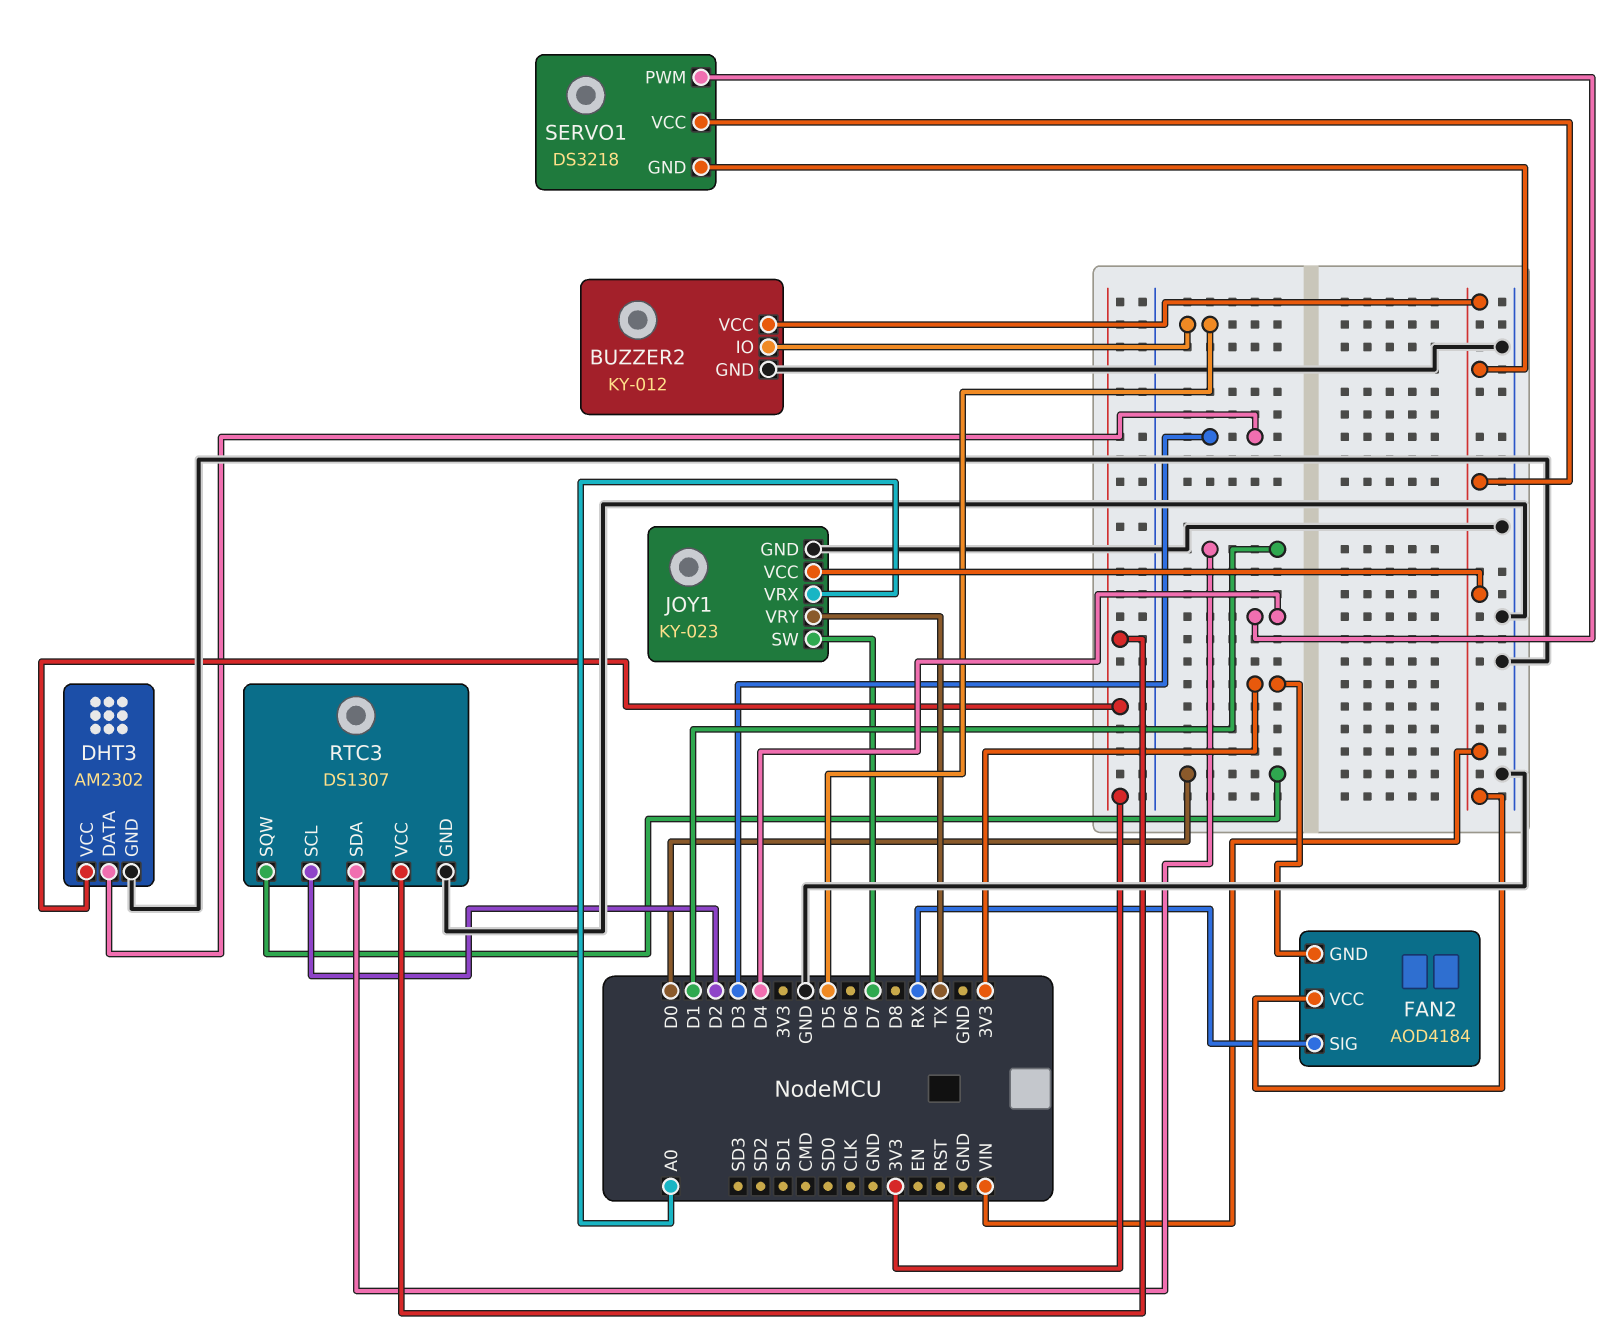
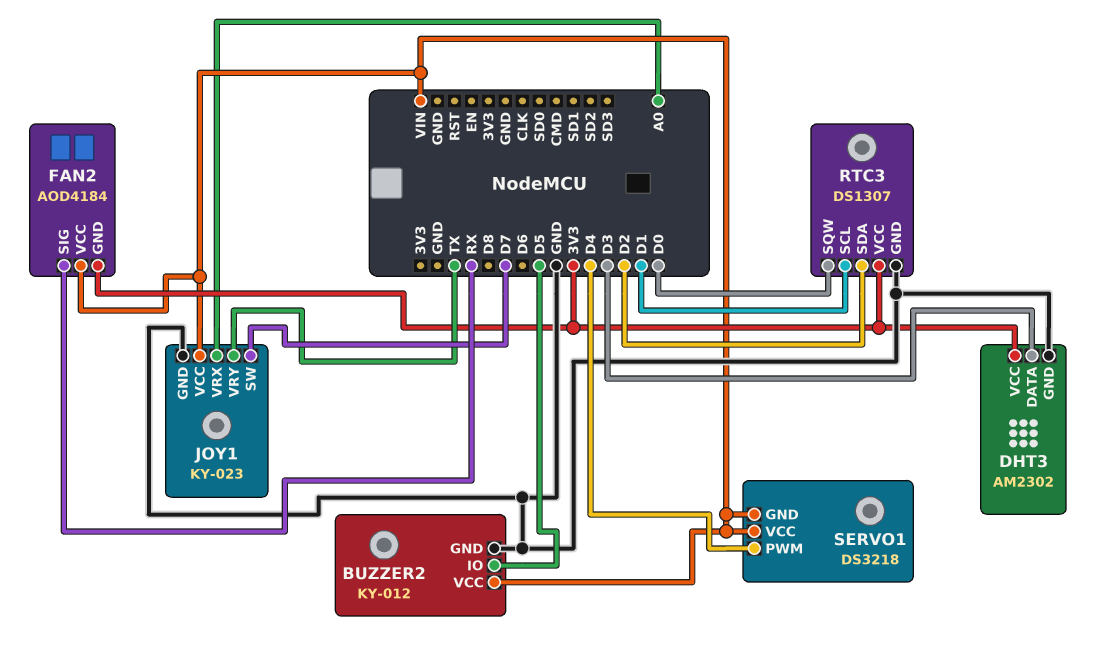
RTC3 pin SCL: D2 -> D1
RTC3 pin SDA: D1 -> D2

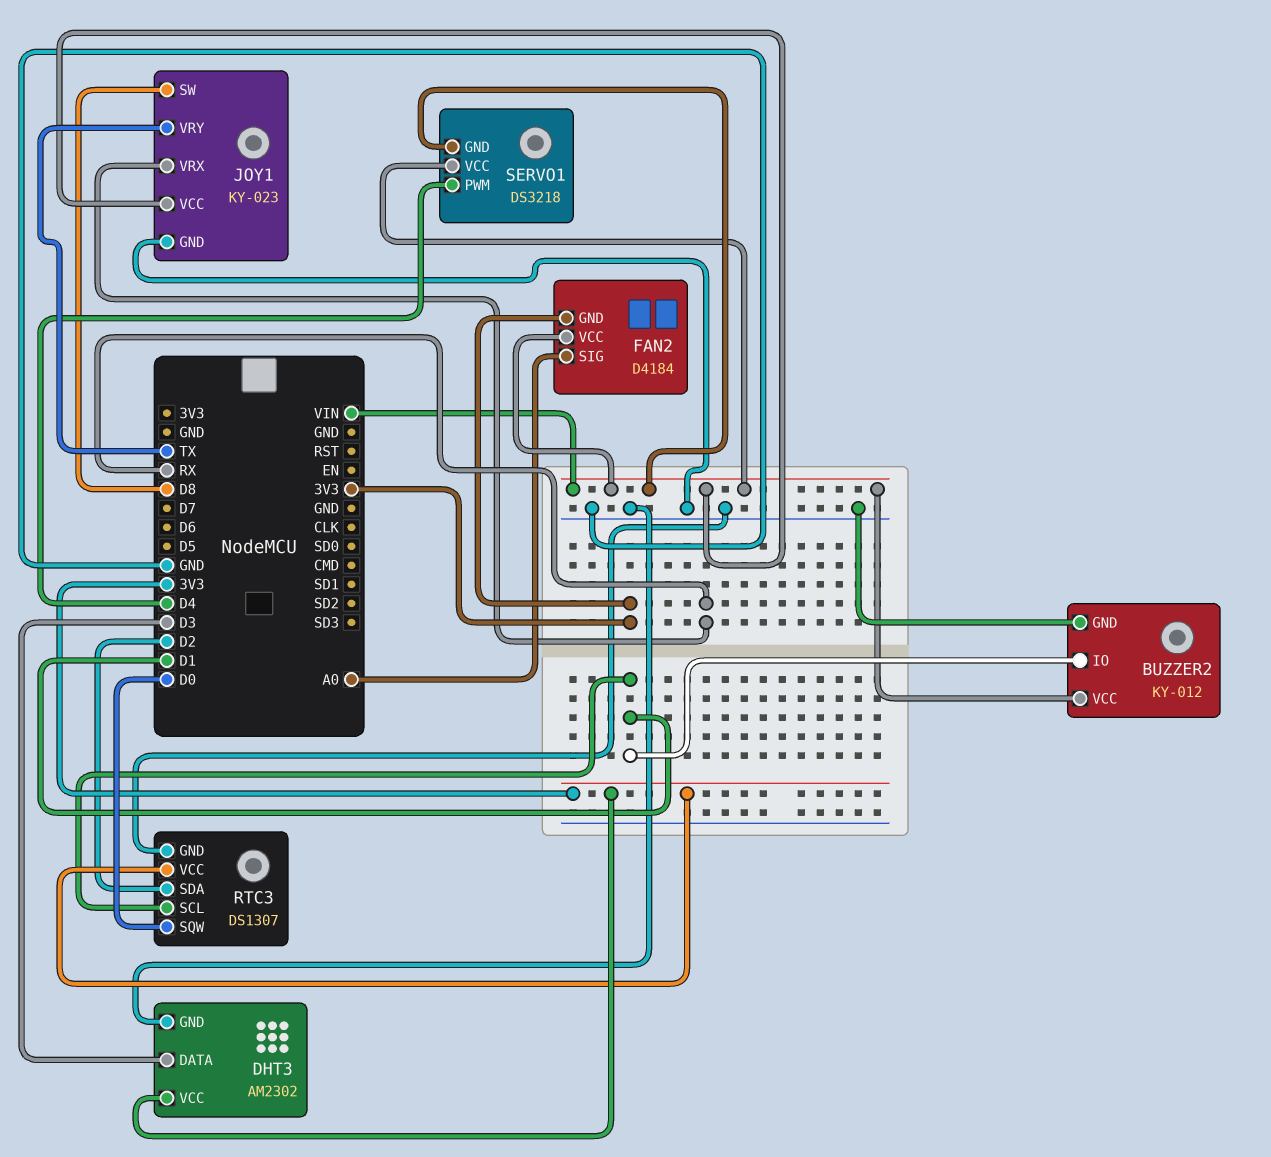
BUZZER2 pin IO: D5 -> D1
FAN2: AOD4184 -> D4184
FAN2 pin SIG: RX -> A0
JOY1 pin SW: D7 -> D8
JOY1 pin VRX: A0 -> RX

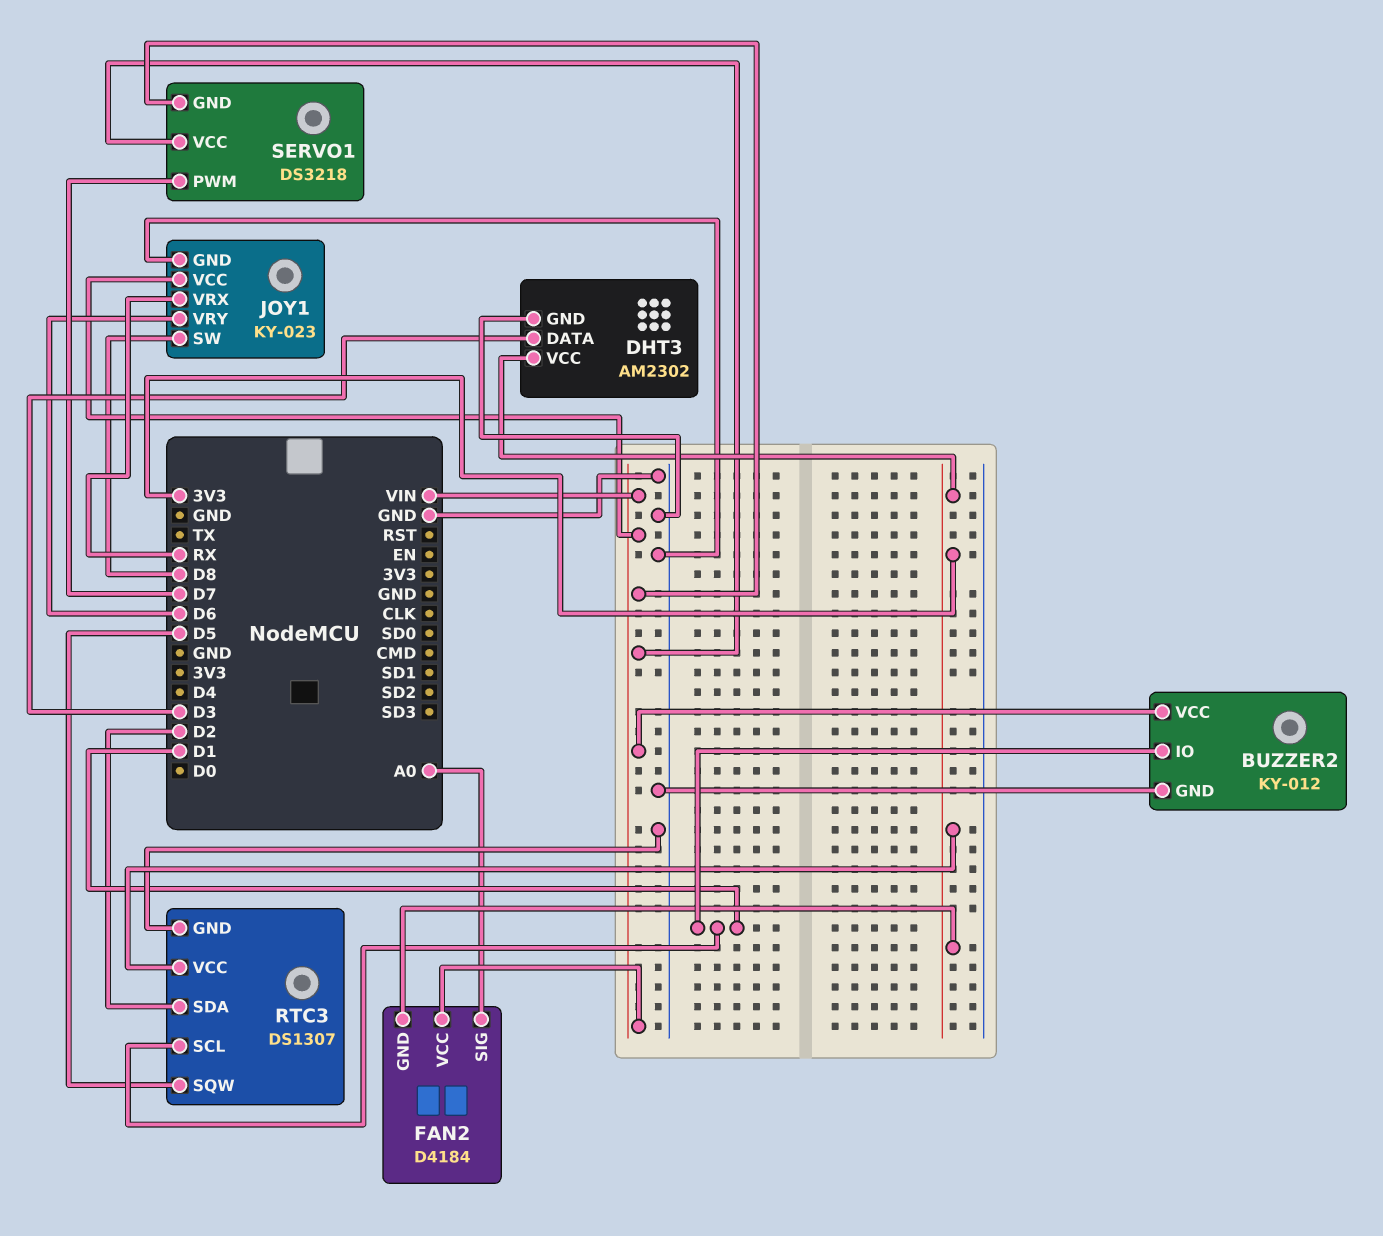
JOY1 pin VRY: TX -> D6
RTC3 pin SQW: D0 -> D5
SERVO1 pin PWM: D4 -> D7

